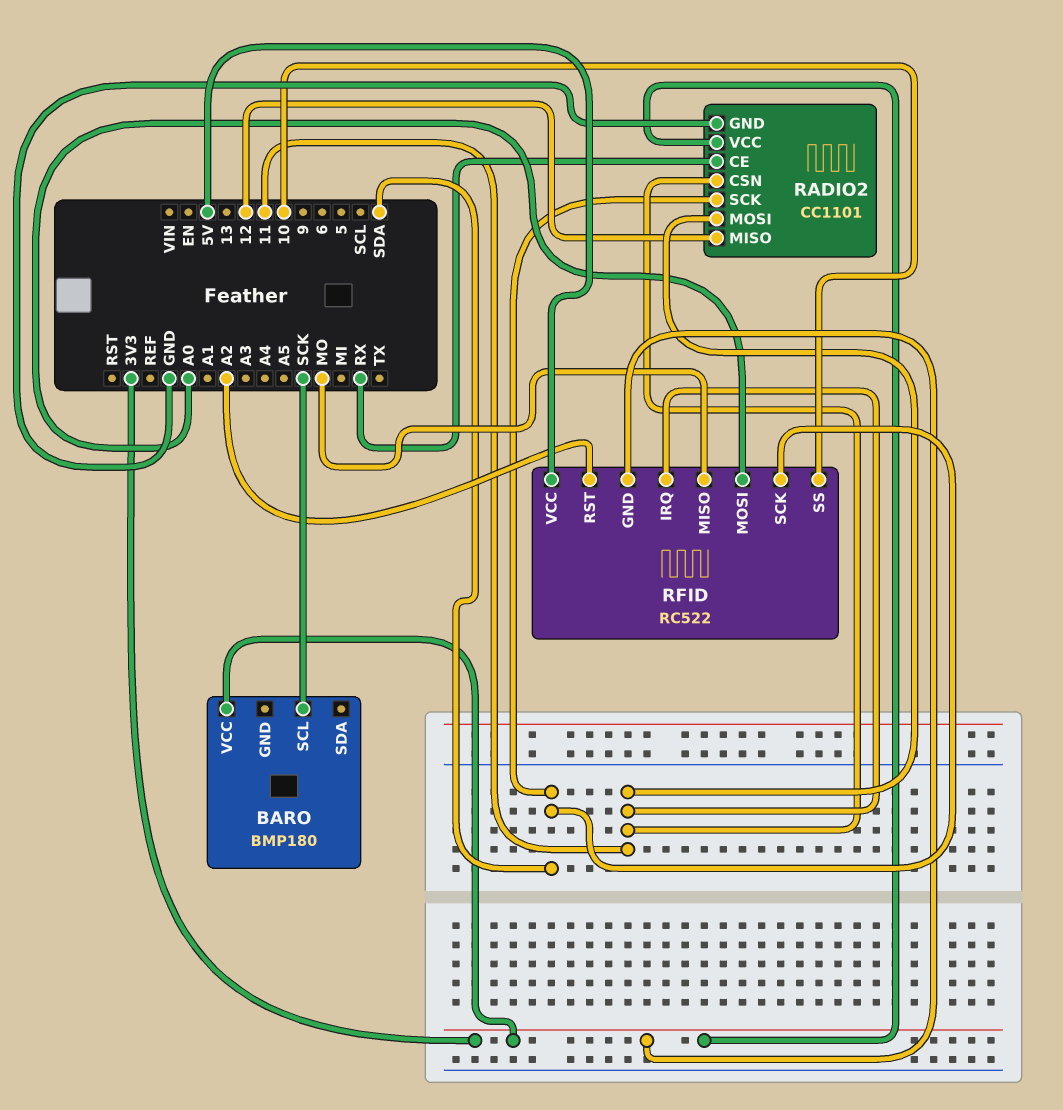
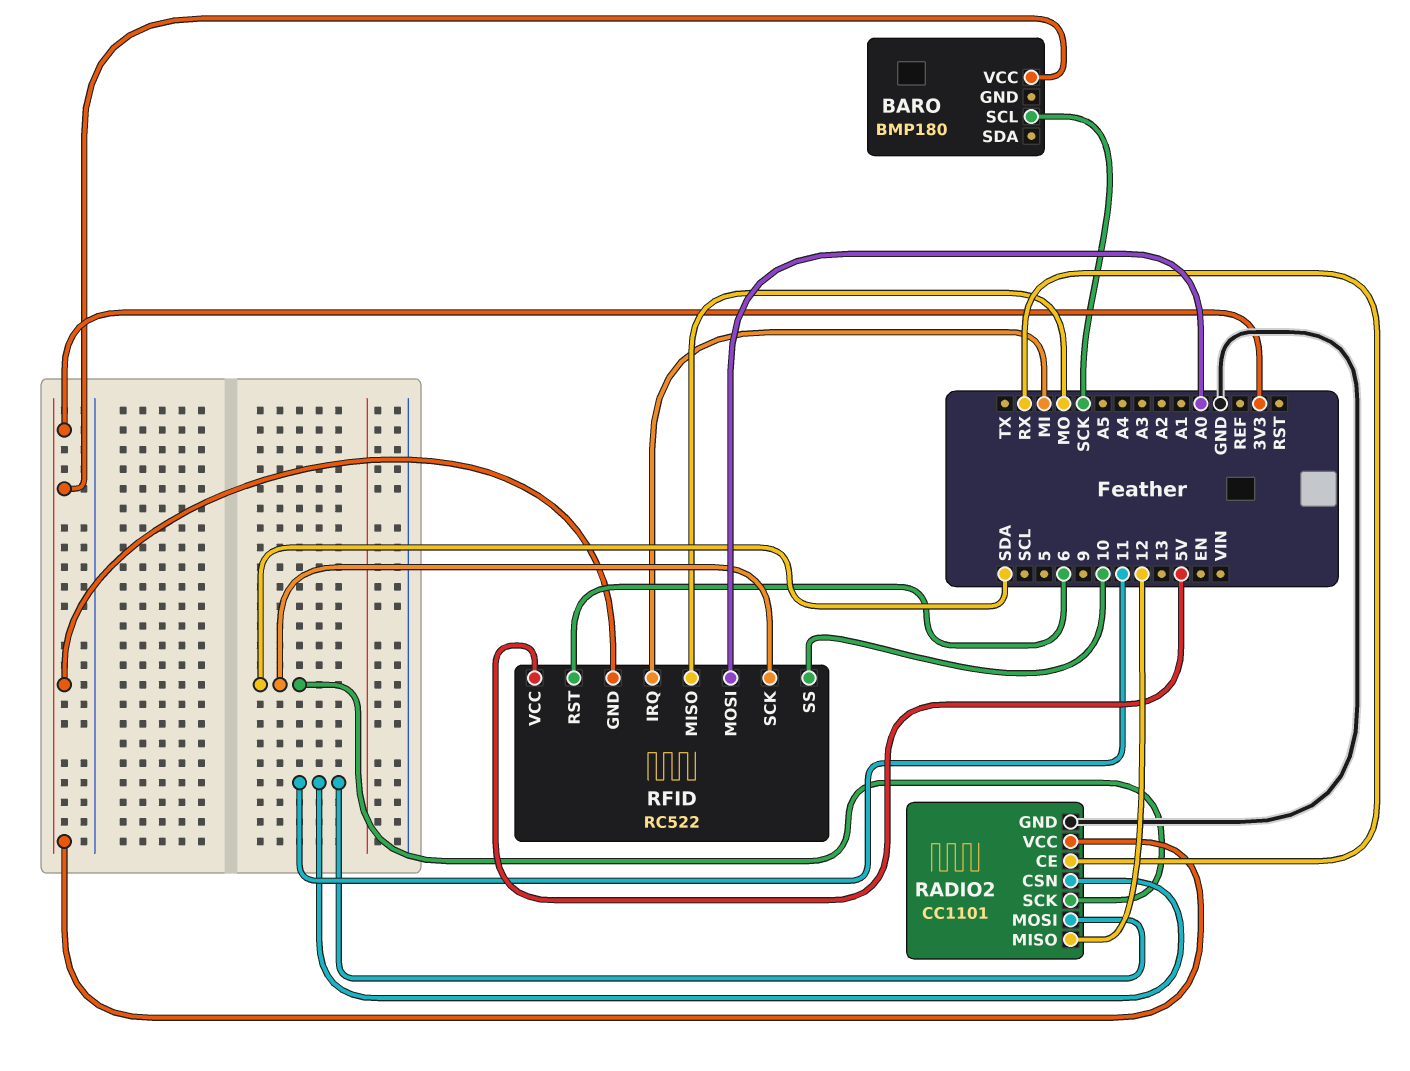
RFID pin IRQ: 11 -> MI
RFID pin RST: A2 -> 6

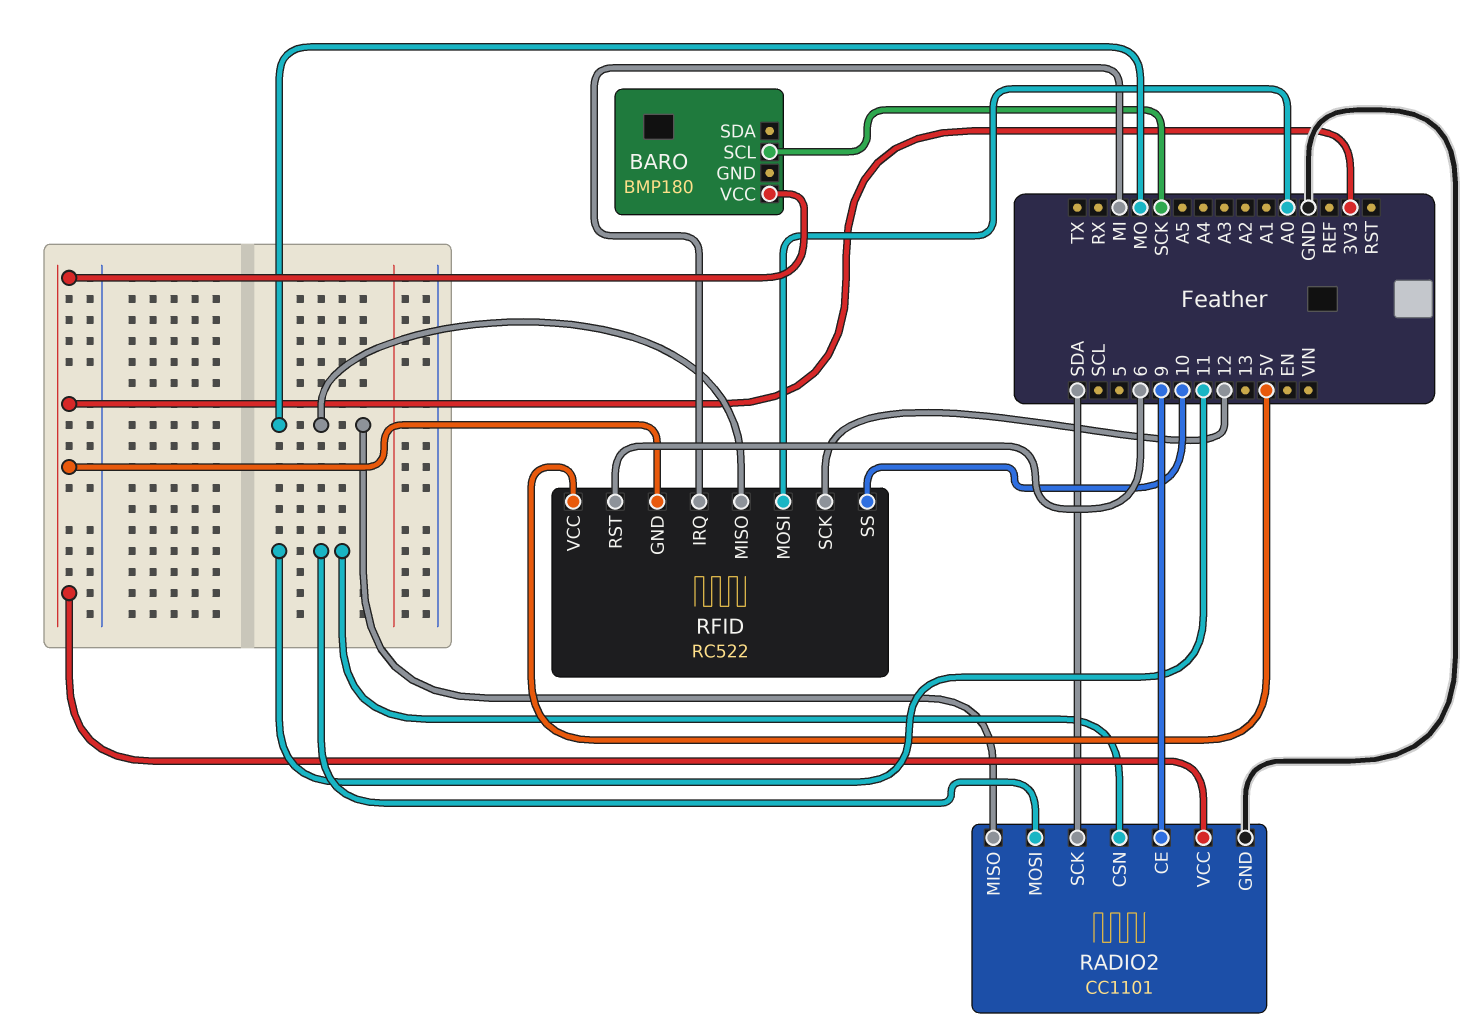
RADIO2 pin CE: RX -> 9
RADIO2 pin MISO: 12 -> MO
RFID pin SCK: SDA -> 12

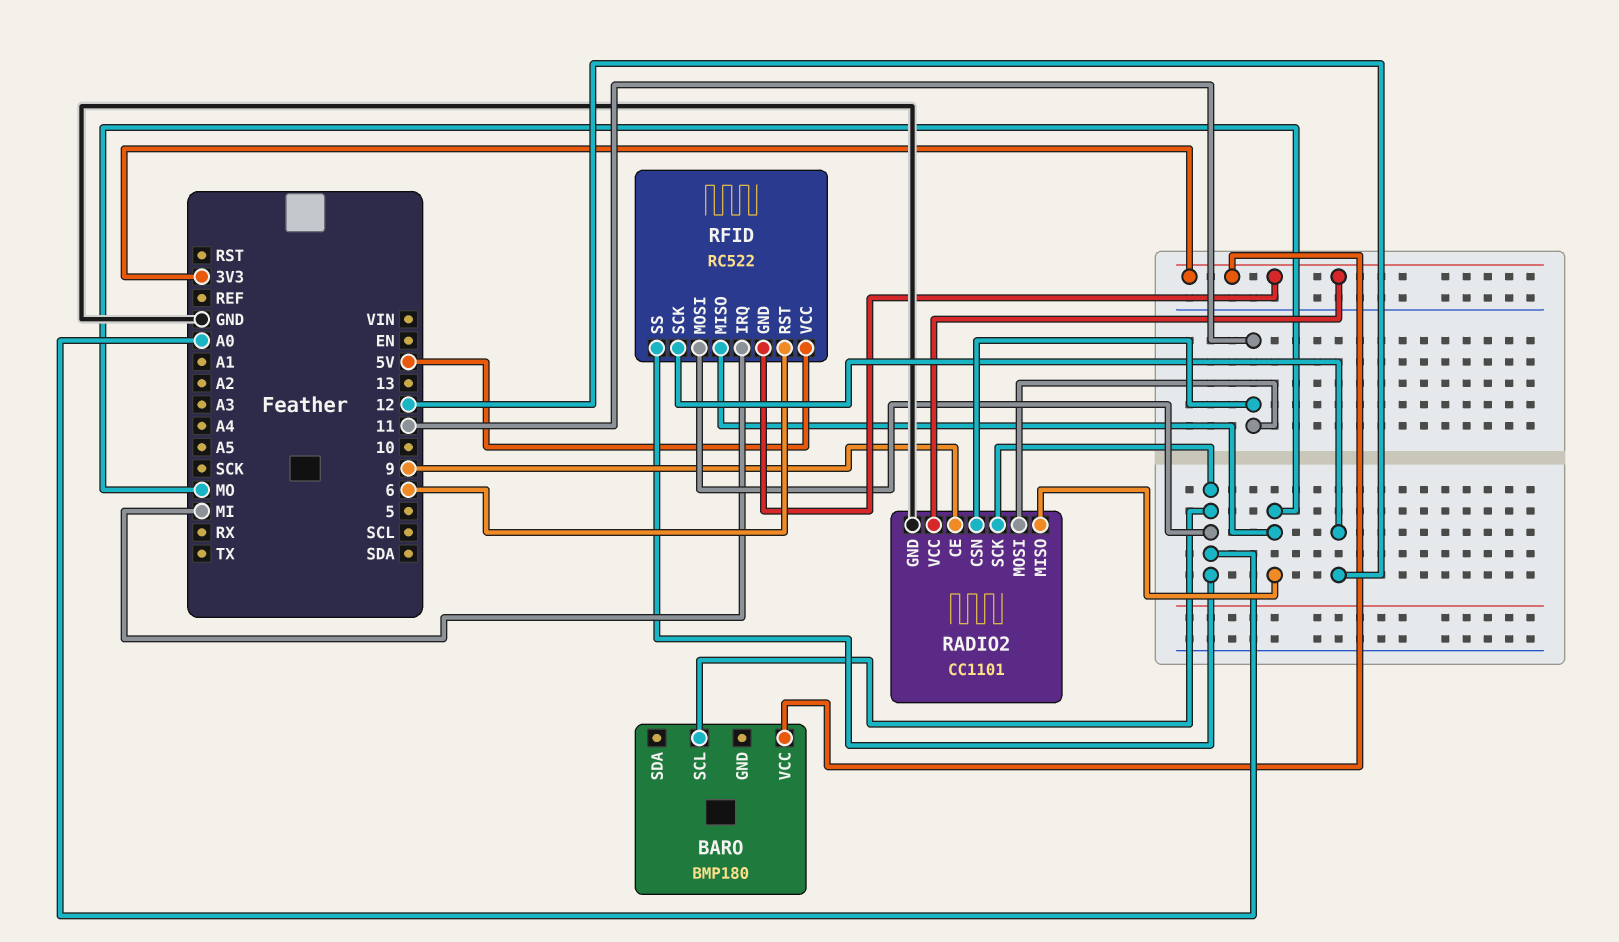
BARO pin SCL: SCK -> A0
RADIO2 pin SCK: SDA -> A0
RFID pin SS: 10 -> A0

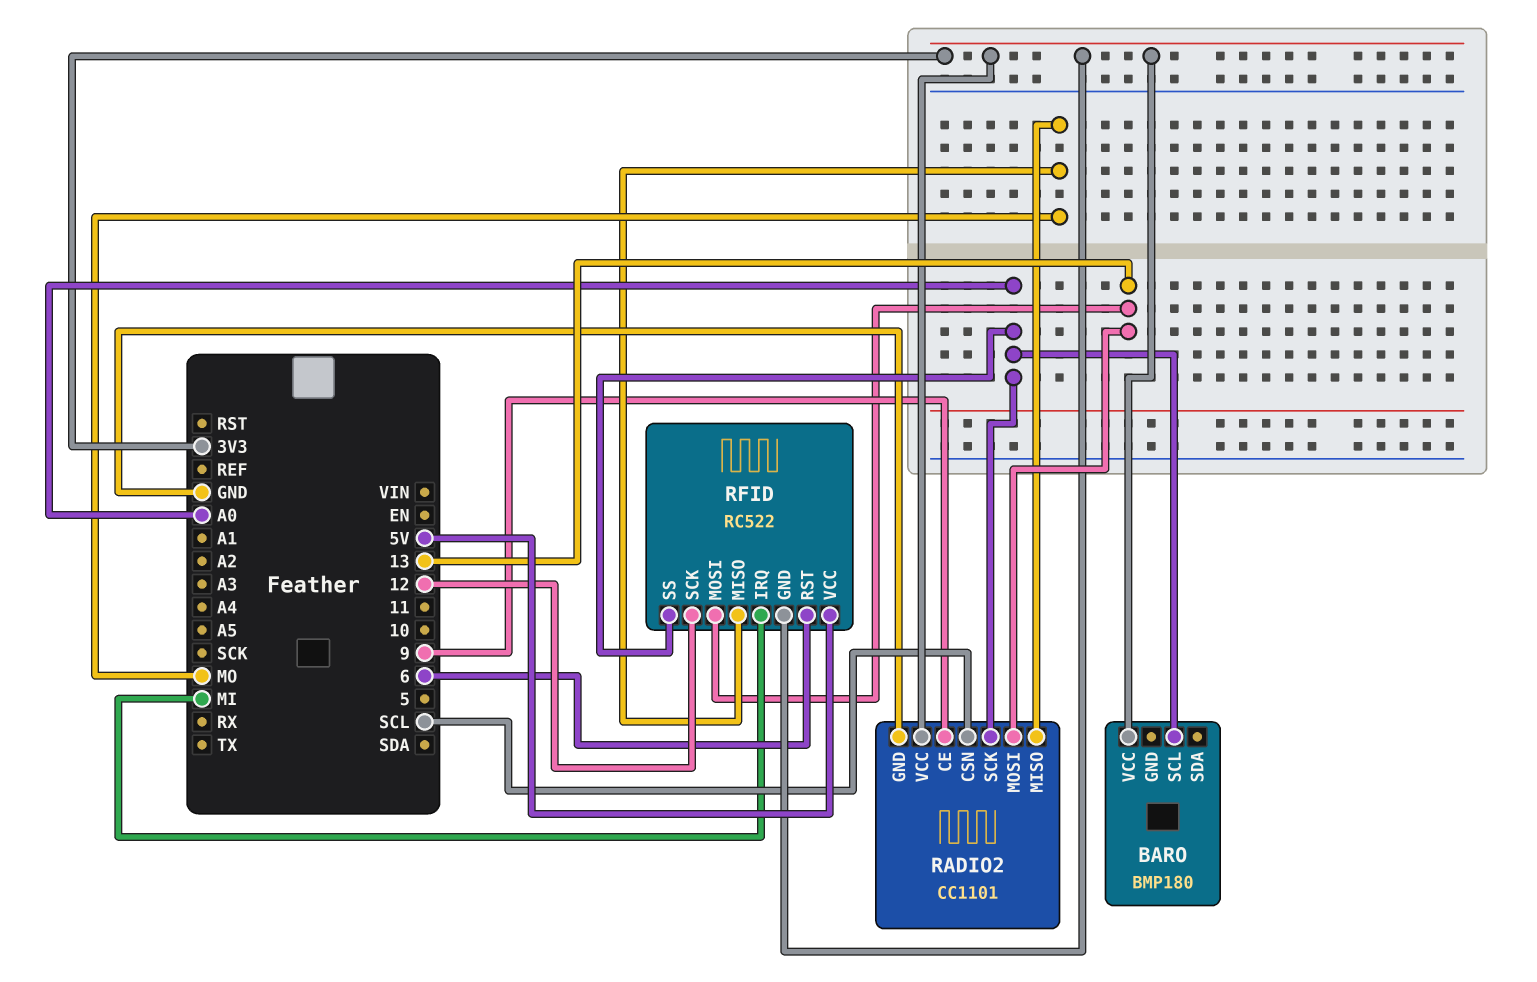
RADIO2 pin CSN: 11 -> SCL
RADIO2 pin MOSI: 11 -> 13
RFID pin MOSI: A0 -> 13

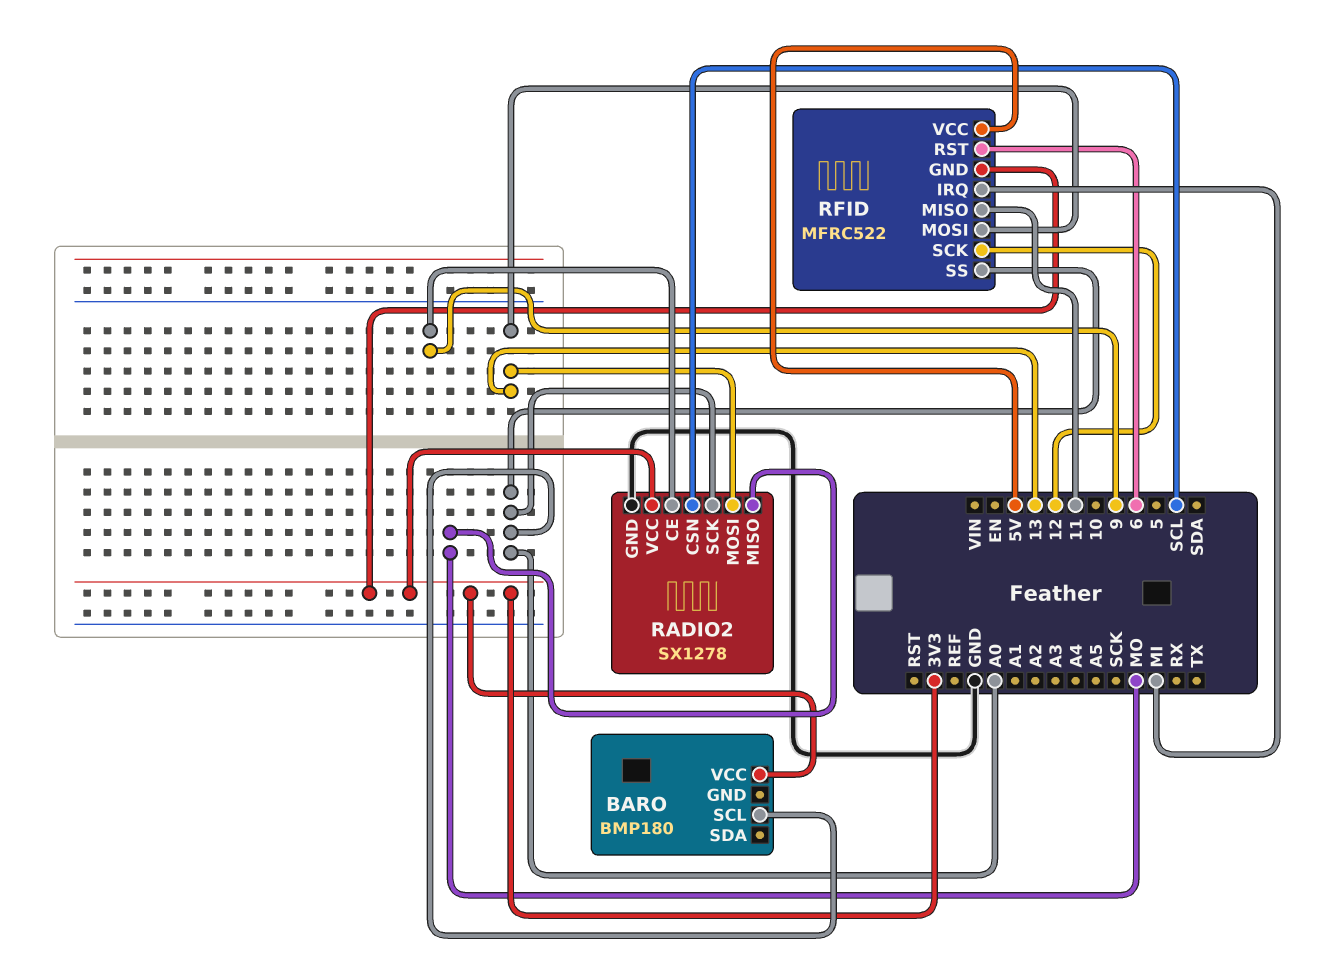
RADIO2: CC1101 -> SX1278
RFID: RC522 -> MFRC522
RFID pin MISO: MO -> 11

